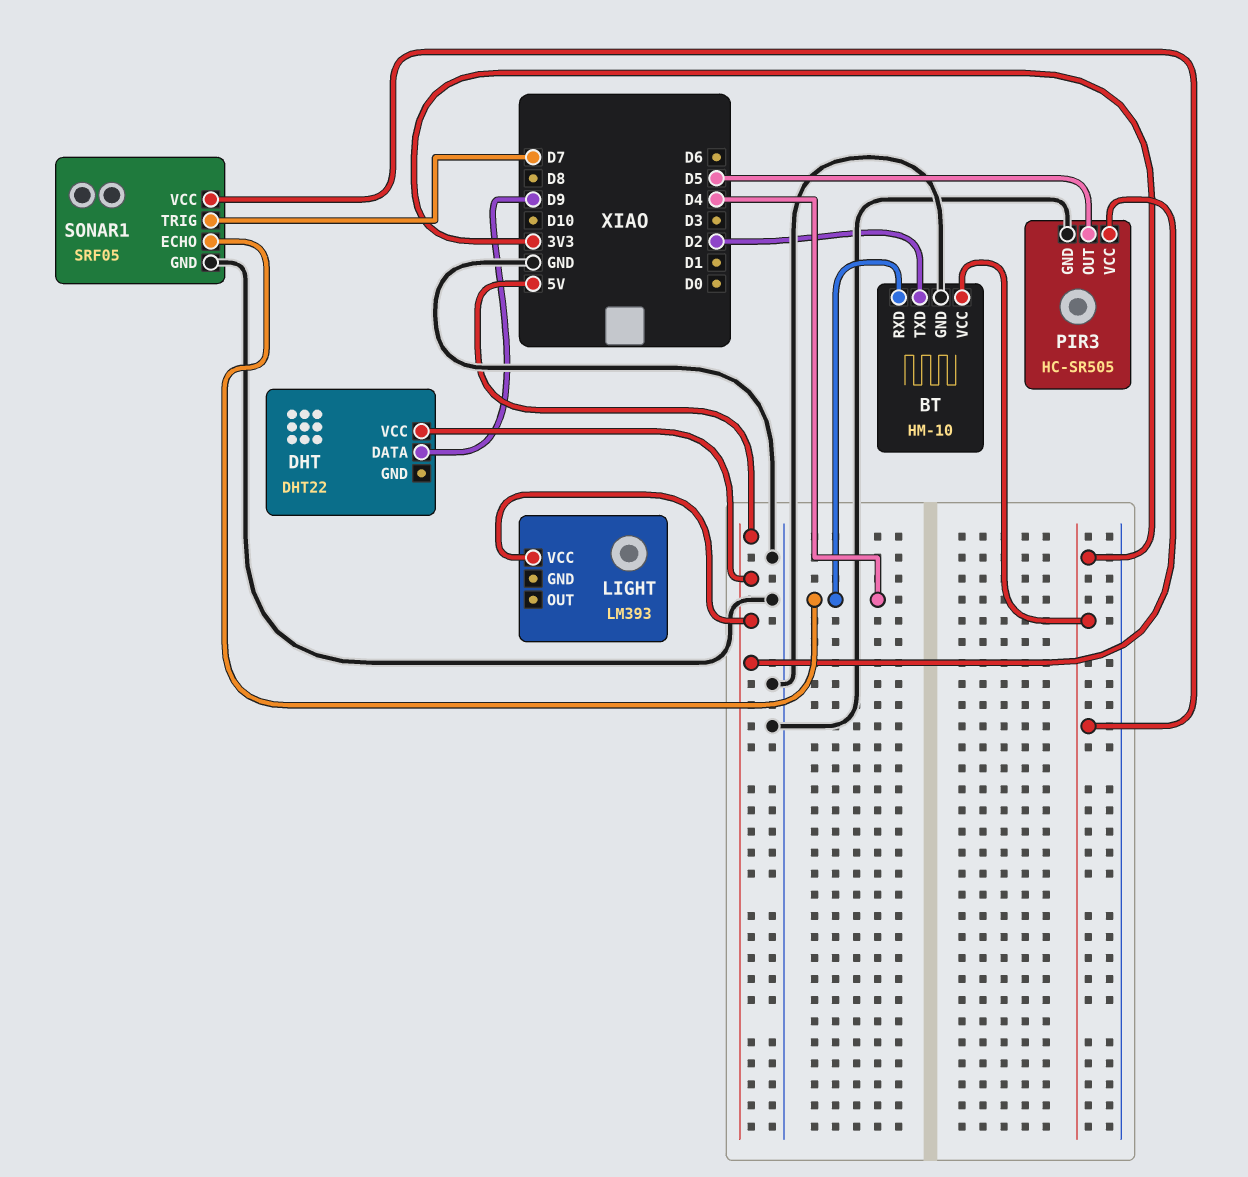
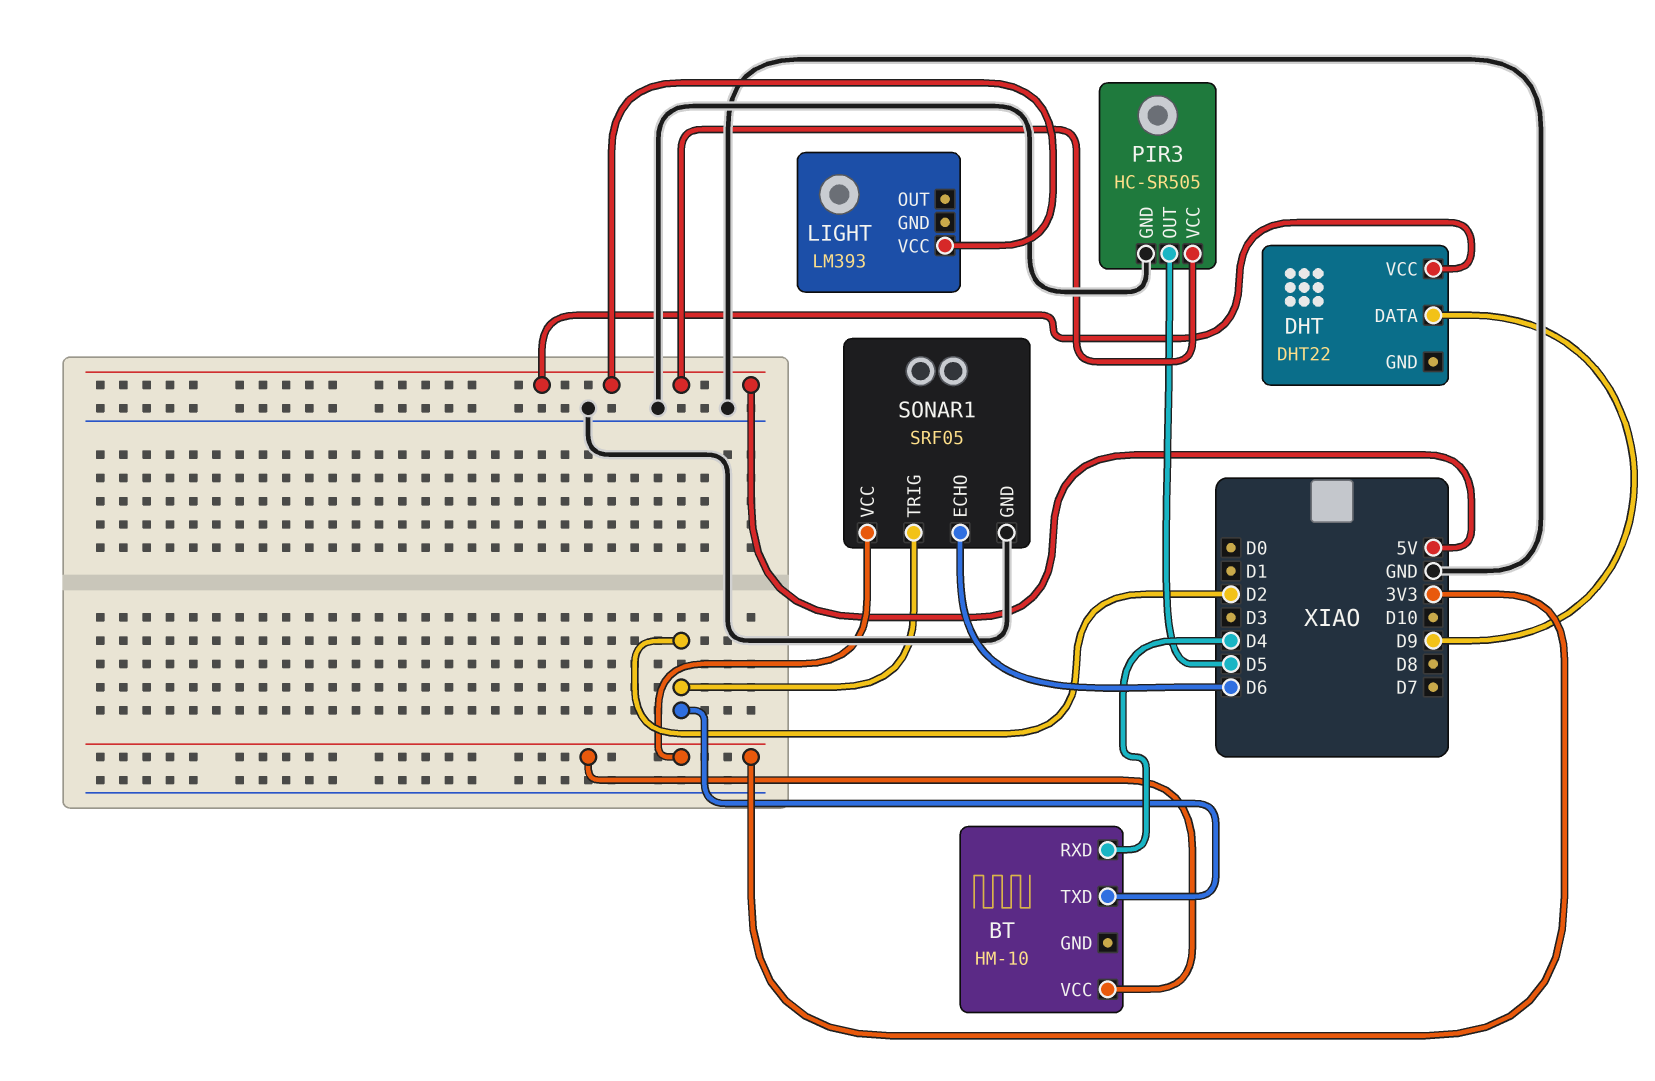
BT pin GND: GND -> none
SONAR1 pin ECHO: D4 -> D6
SONAR1 pin TRIG: D7 -> D2

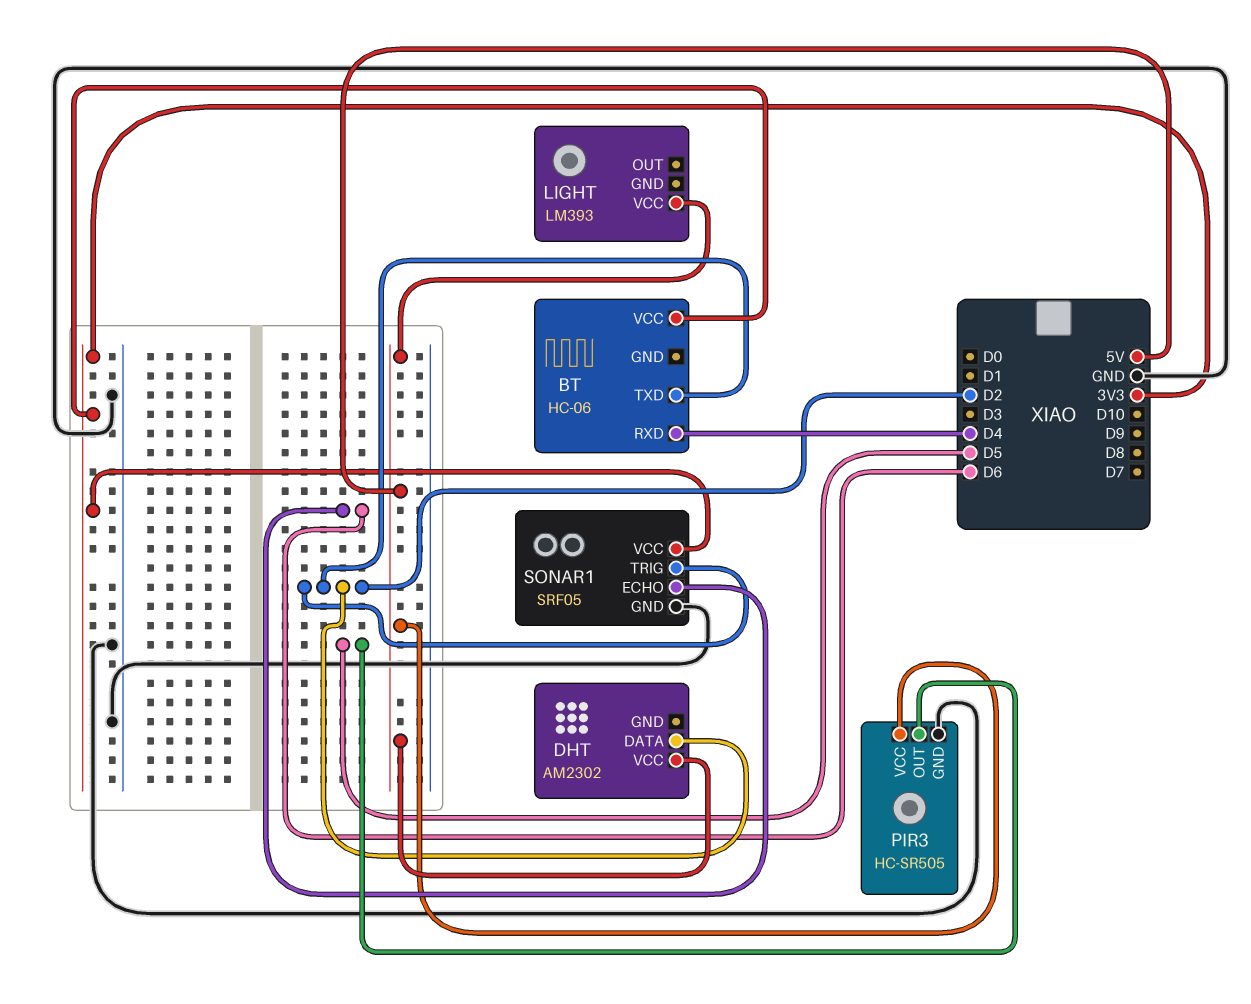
BT: HM-10 -> HC-06
DHT: DHT22 -> AM2302
DHT pin DATA: D9 -> D2

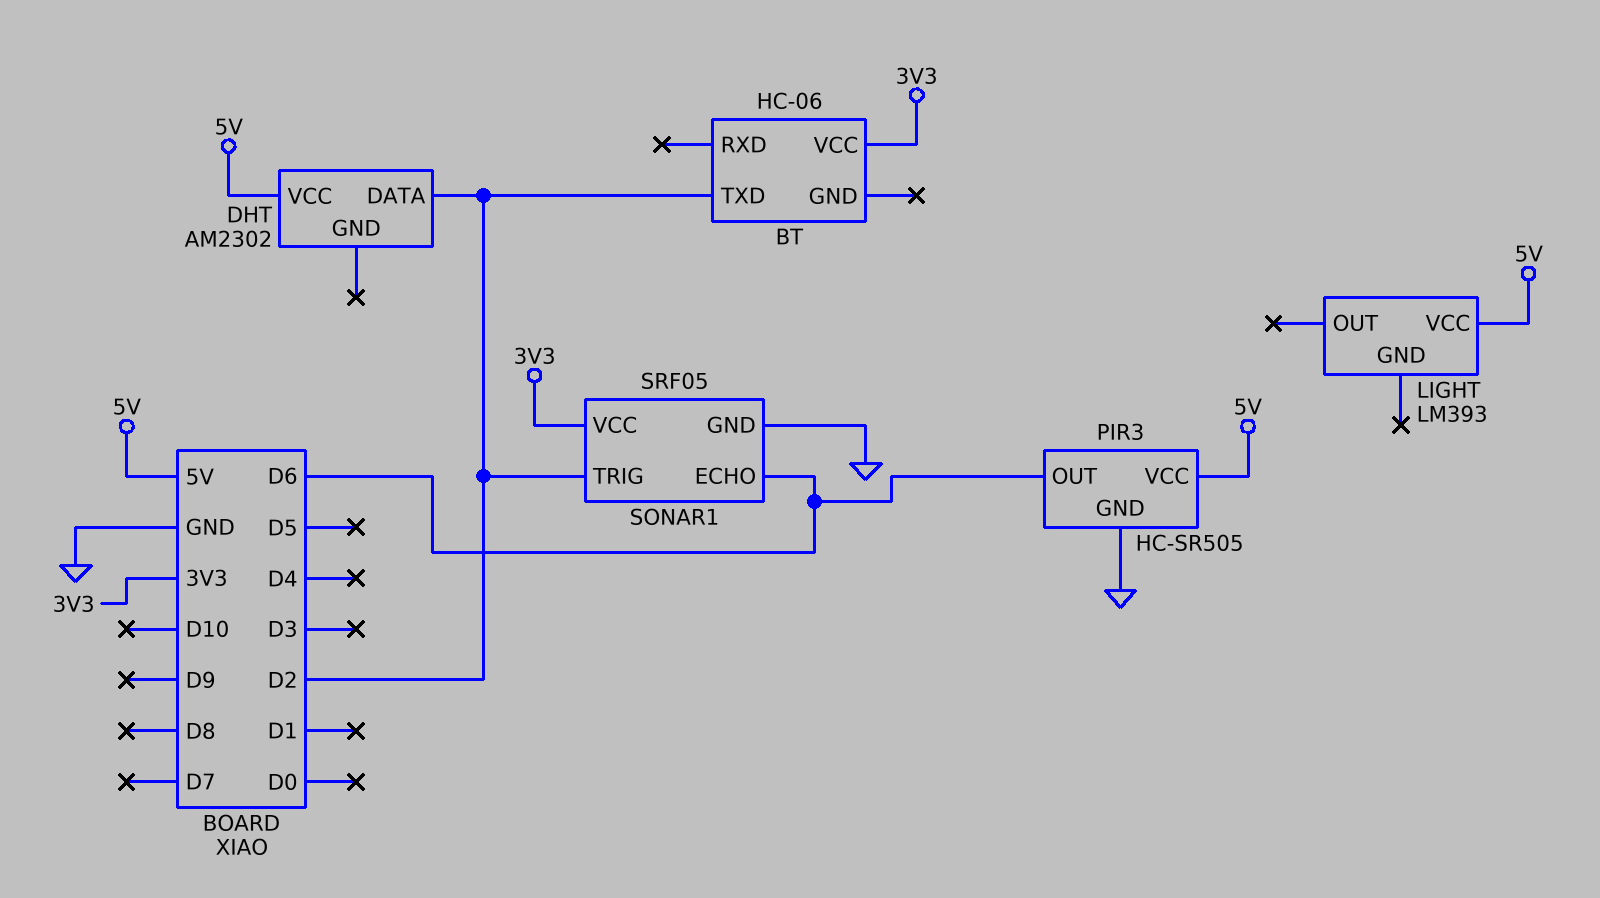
BT pin RXD: D4 -> none
PIR3 pin OUT: D5 -> D6

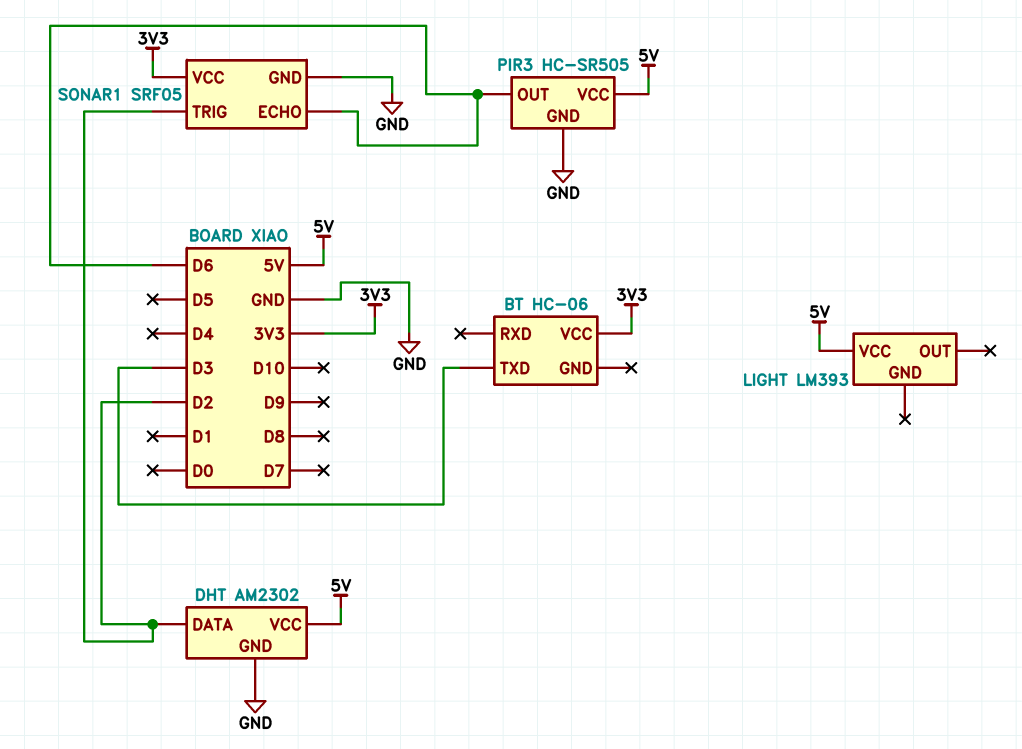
BT pin TXD: D2 -> D3
DHT pin GND: none -> GND

